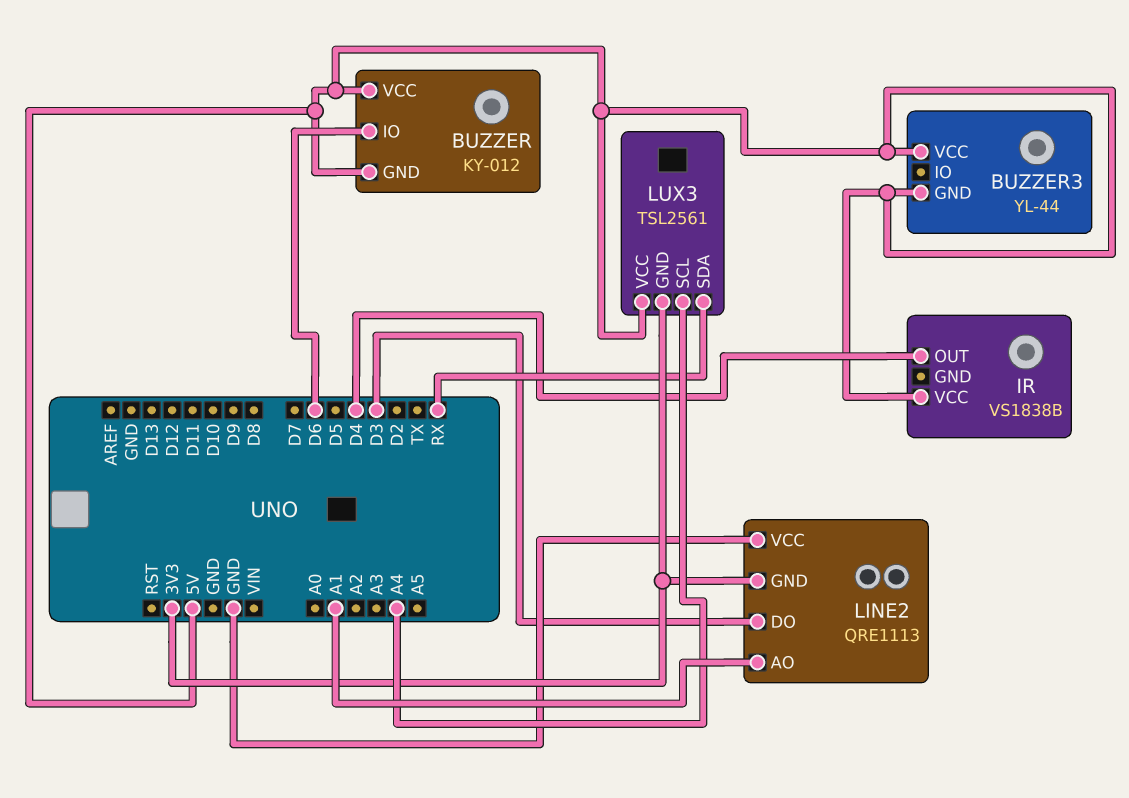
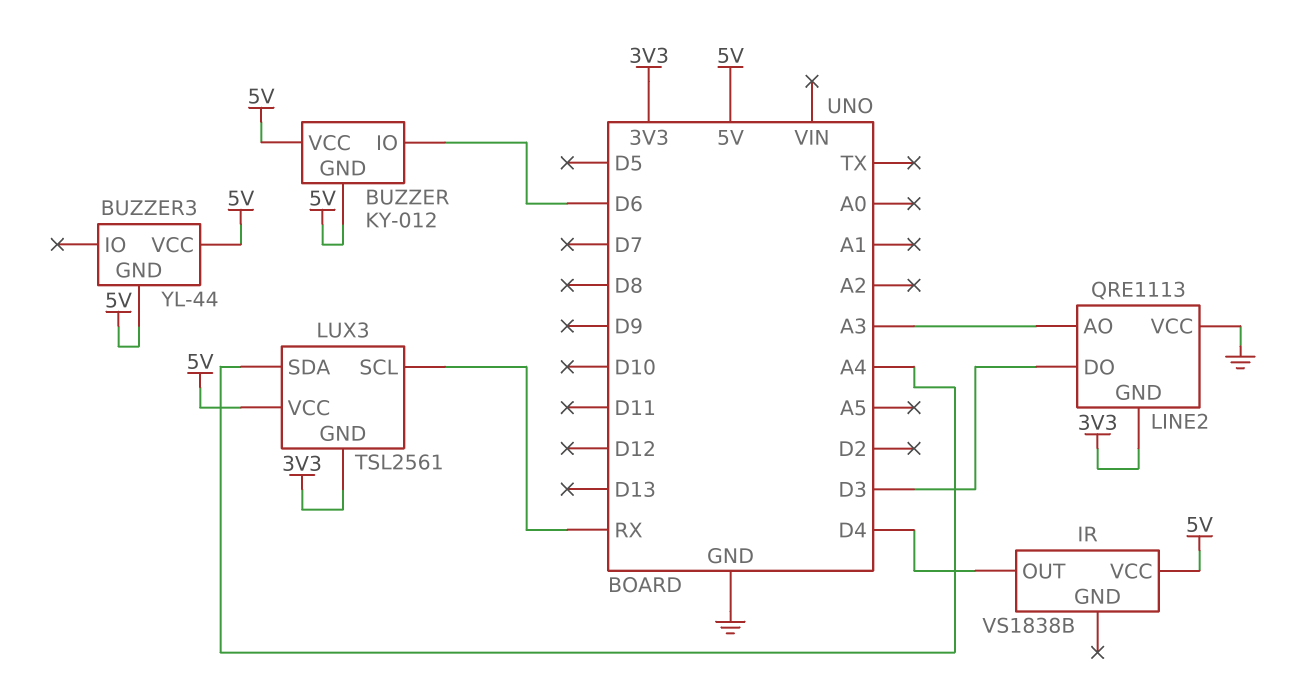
LINE2 pin AO: A1 -> A3
LUX3 pin SCL: A4 -> RX
LUX3 pin SDA: RX -> A4

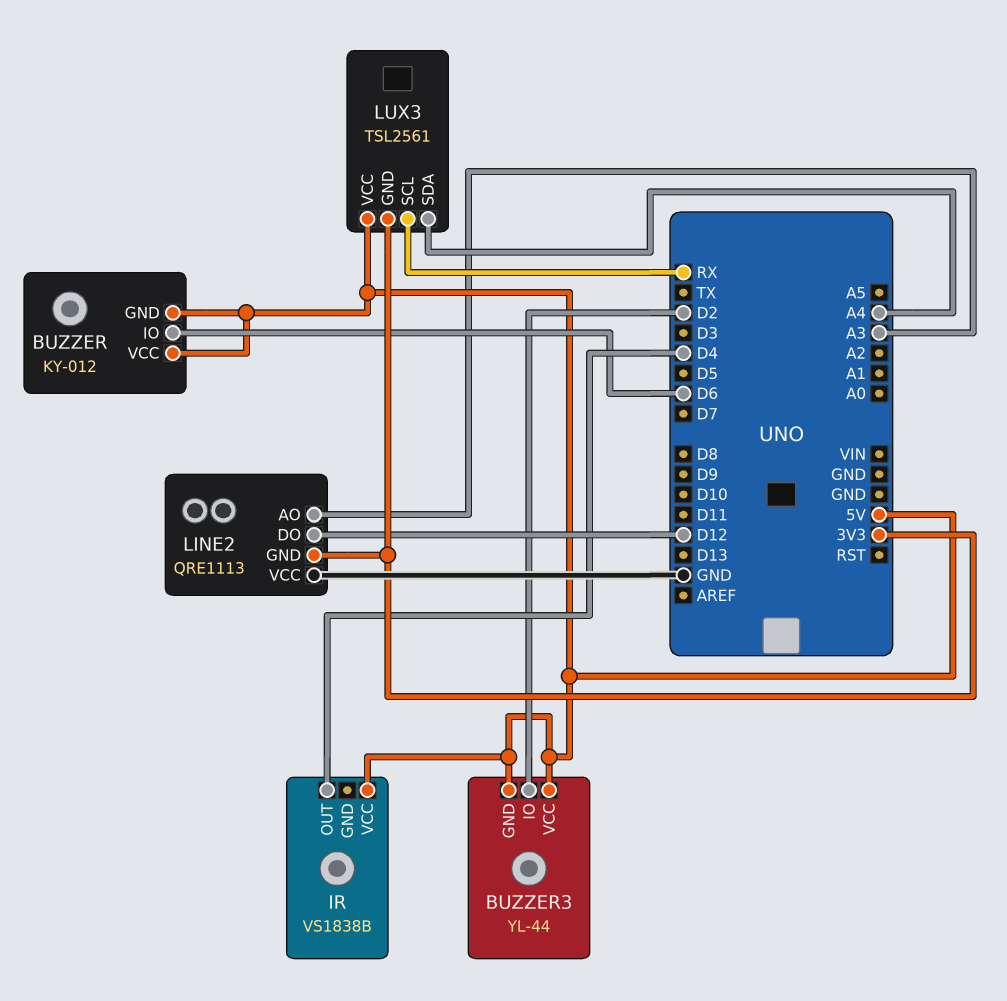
BUZZER3 pin IO: none -> D2
LINE2 pin DO: D3 -> D12

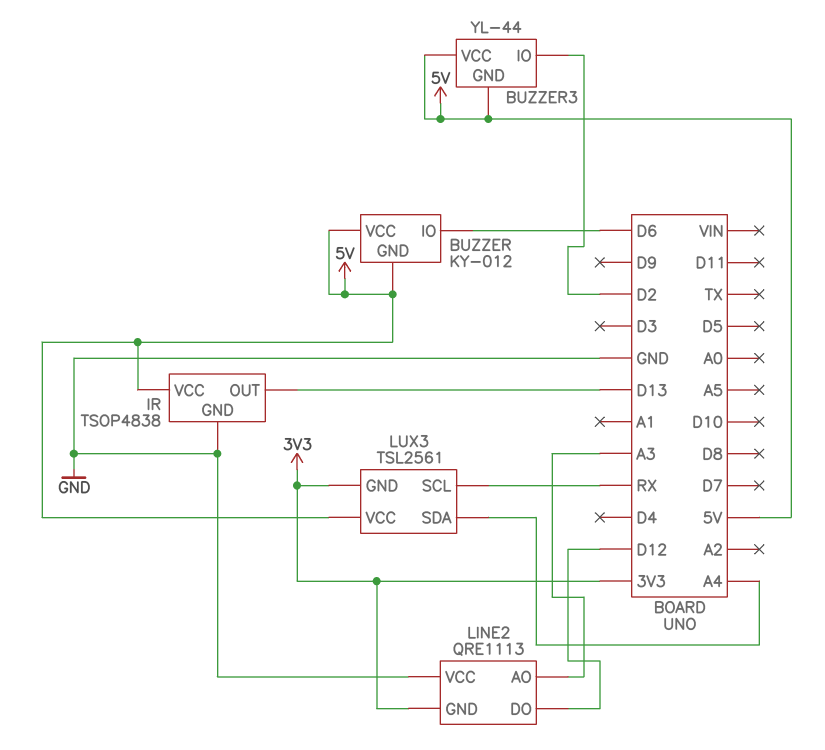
IR: VS1838B -> TSOP4838
IR pin GND: none -> GND
IR pin OUT: D4 -> D13

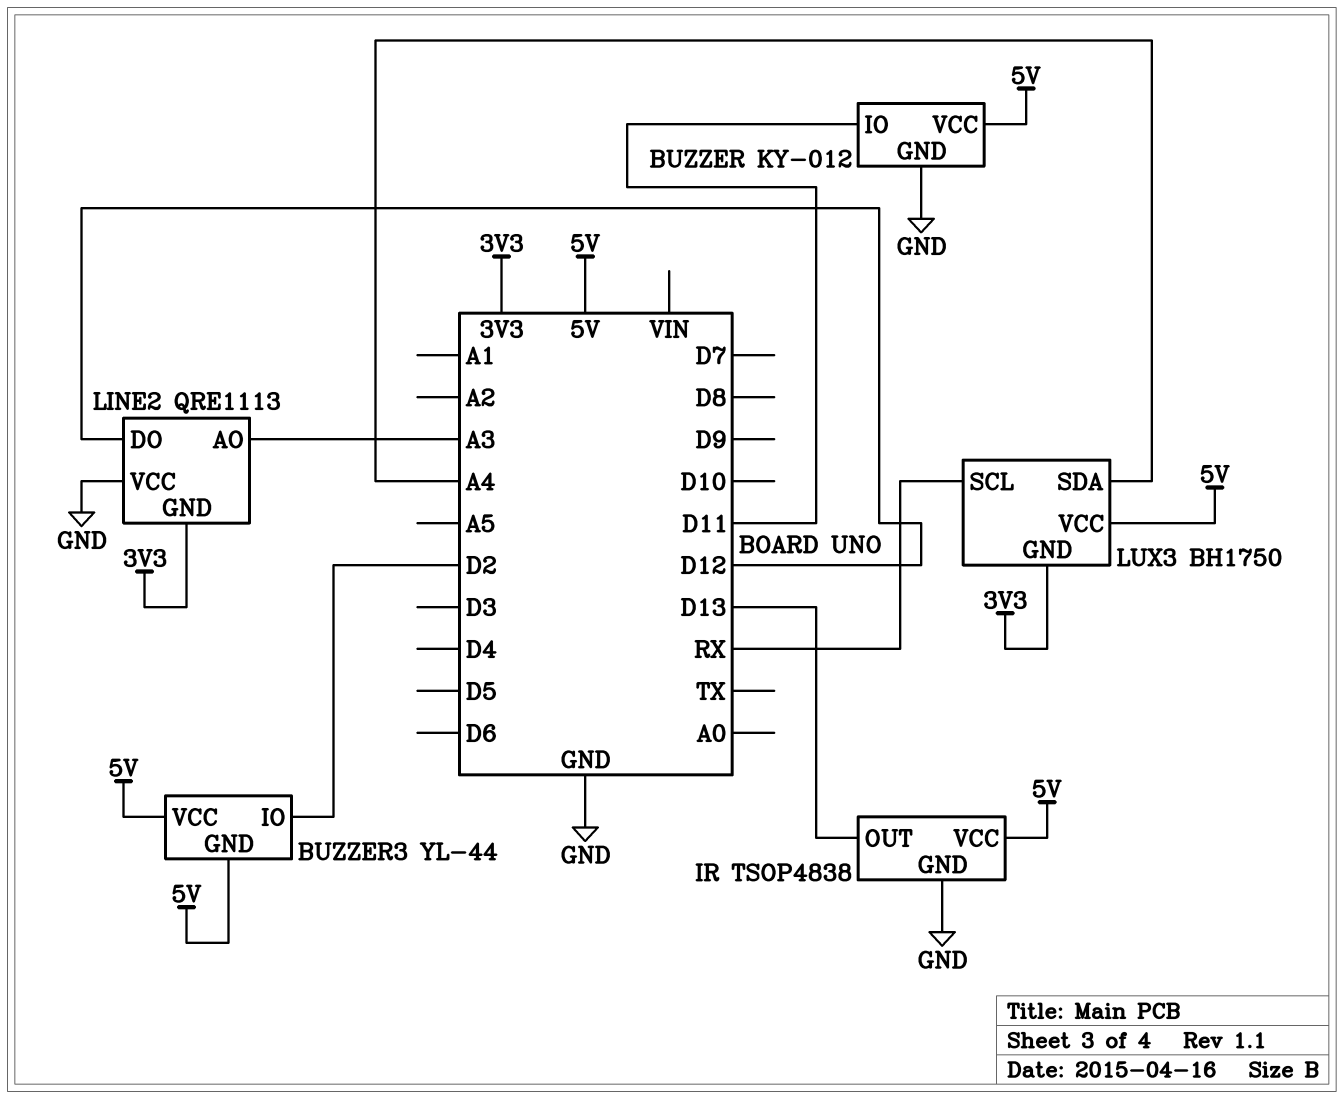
BUZZER pin GND: 5V -> GND
BUZZER pin IO: D6 -> D11
LUX3: TSL2561 -> BH1750

